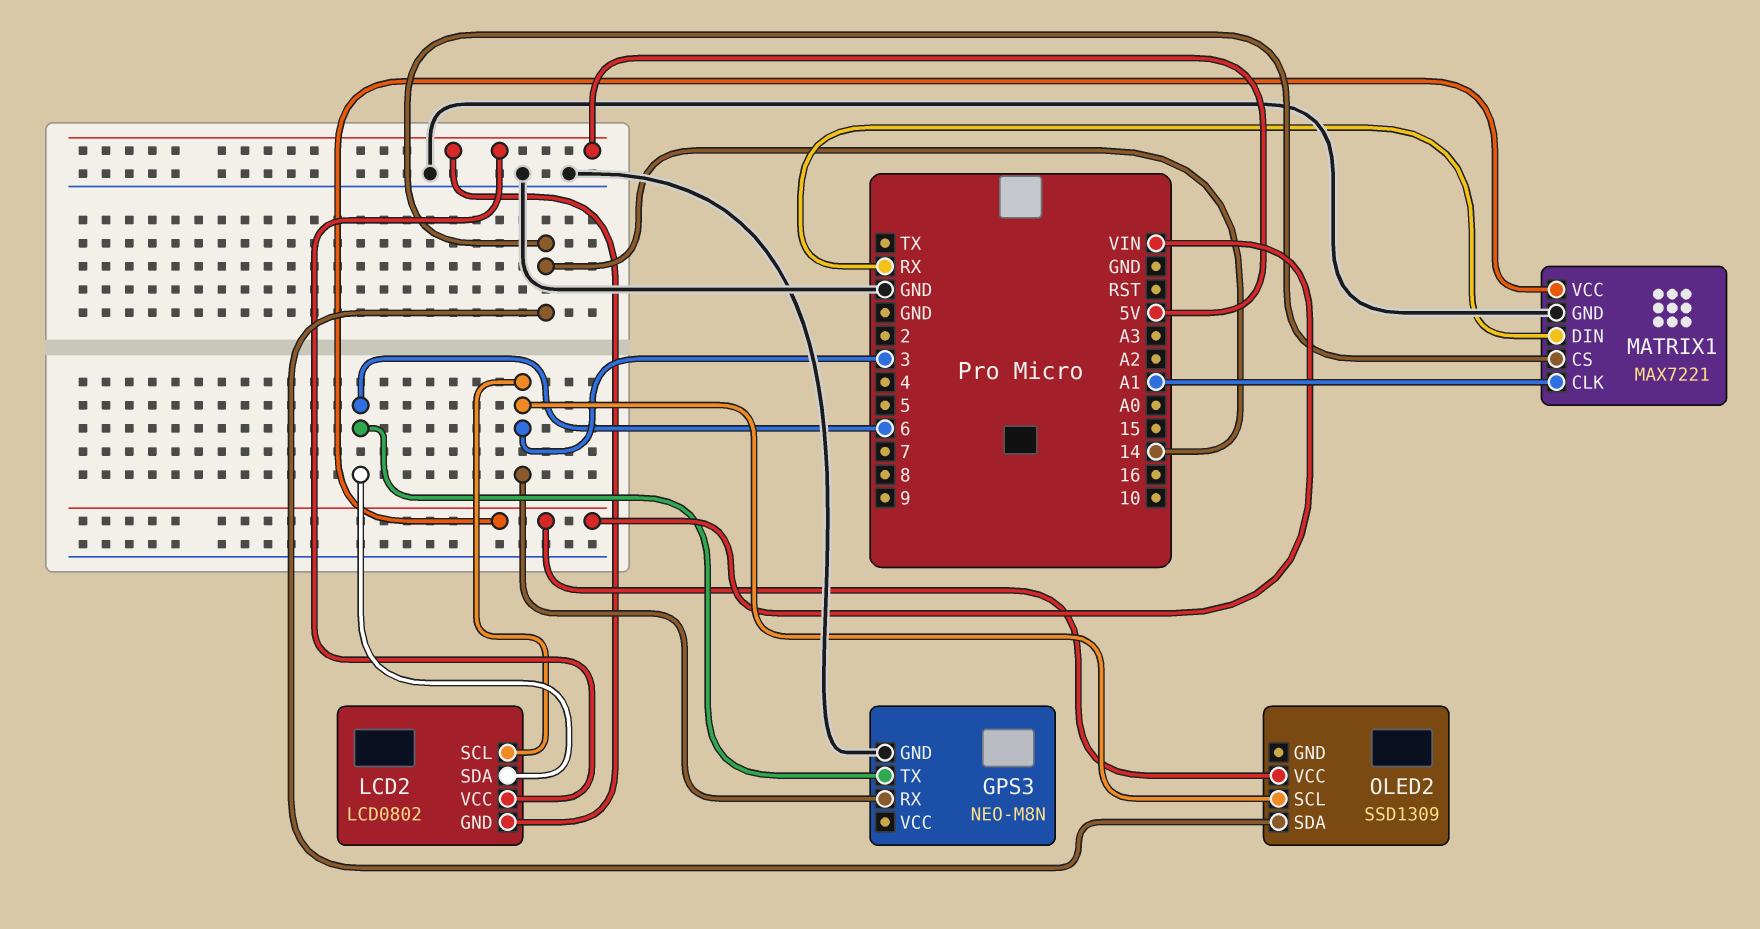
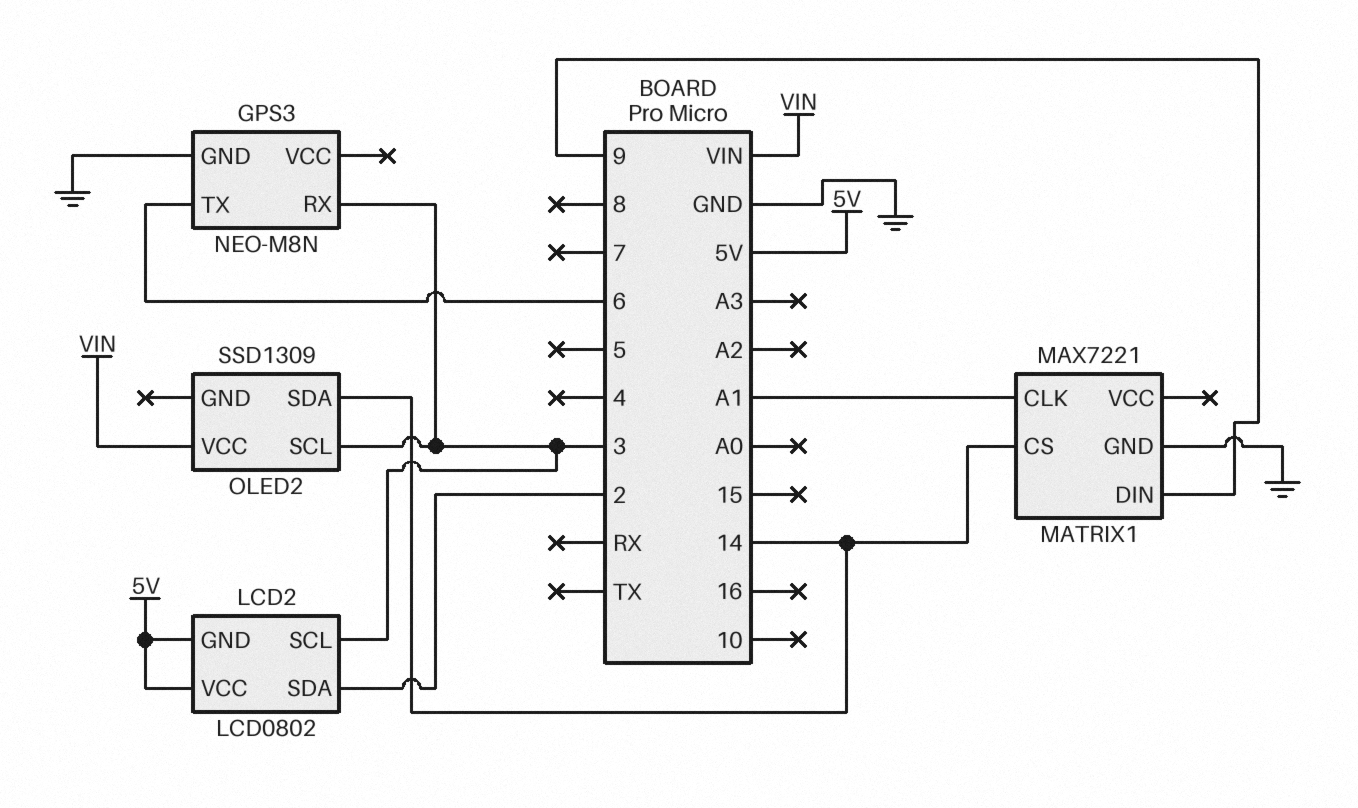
LCD2 pin SDA: 6 -> 2
MATRIX1 pin DIN: RX -> 9
MATRIX1 pin VCC: VIN -> none

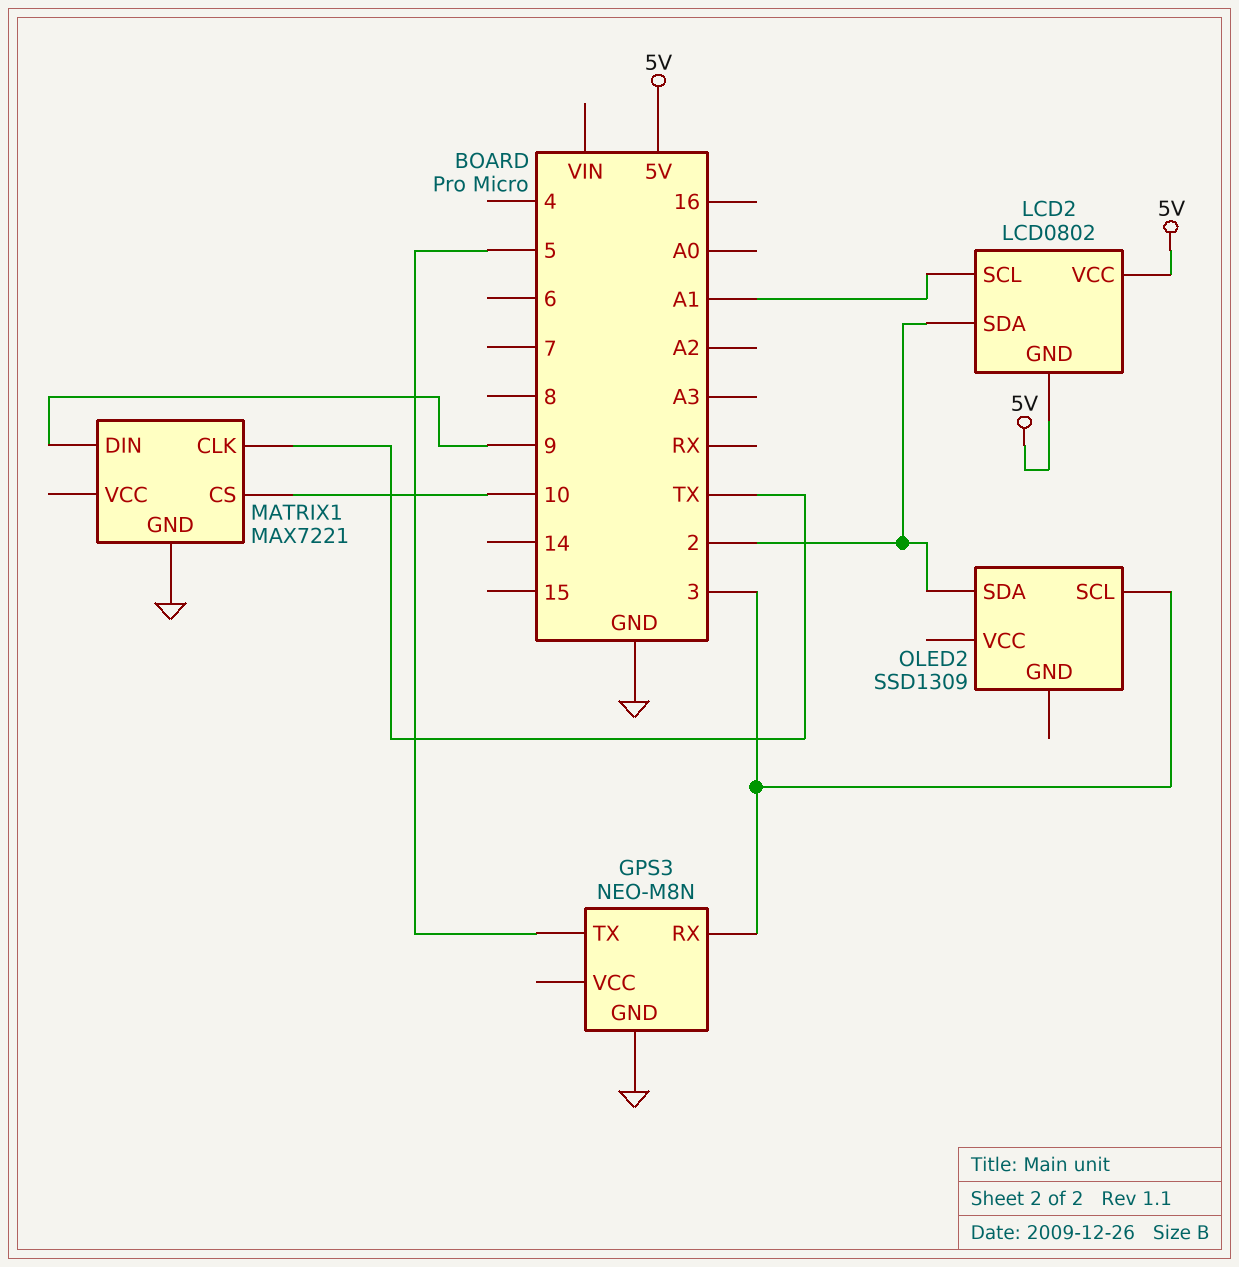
GPS3 pin TX: 6 -> 5
LCD2 pin SCL: 3 -> A1
MATRIX1 pin CLK: A1 -> TX
MATRIX1 pin CS: 14 -> 10
OLED2 pin SDA: 14 -> 2
OLED2 pin VCC: VIN -> none

